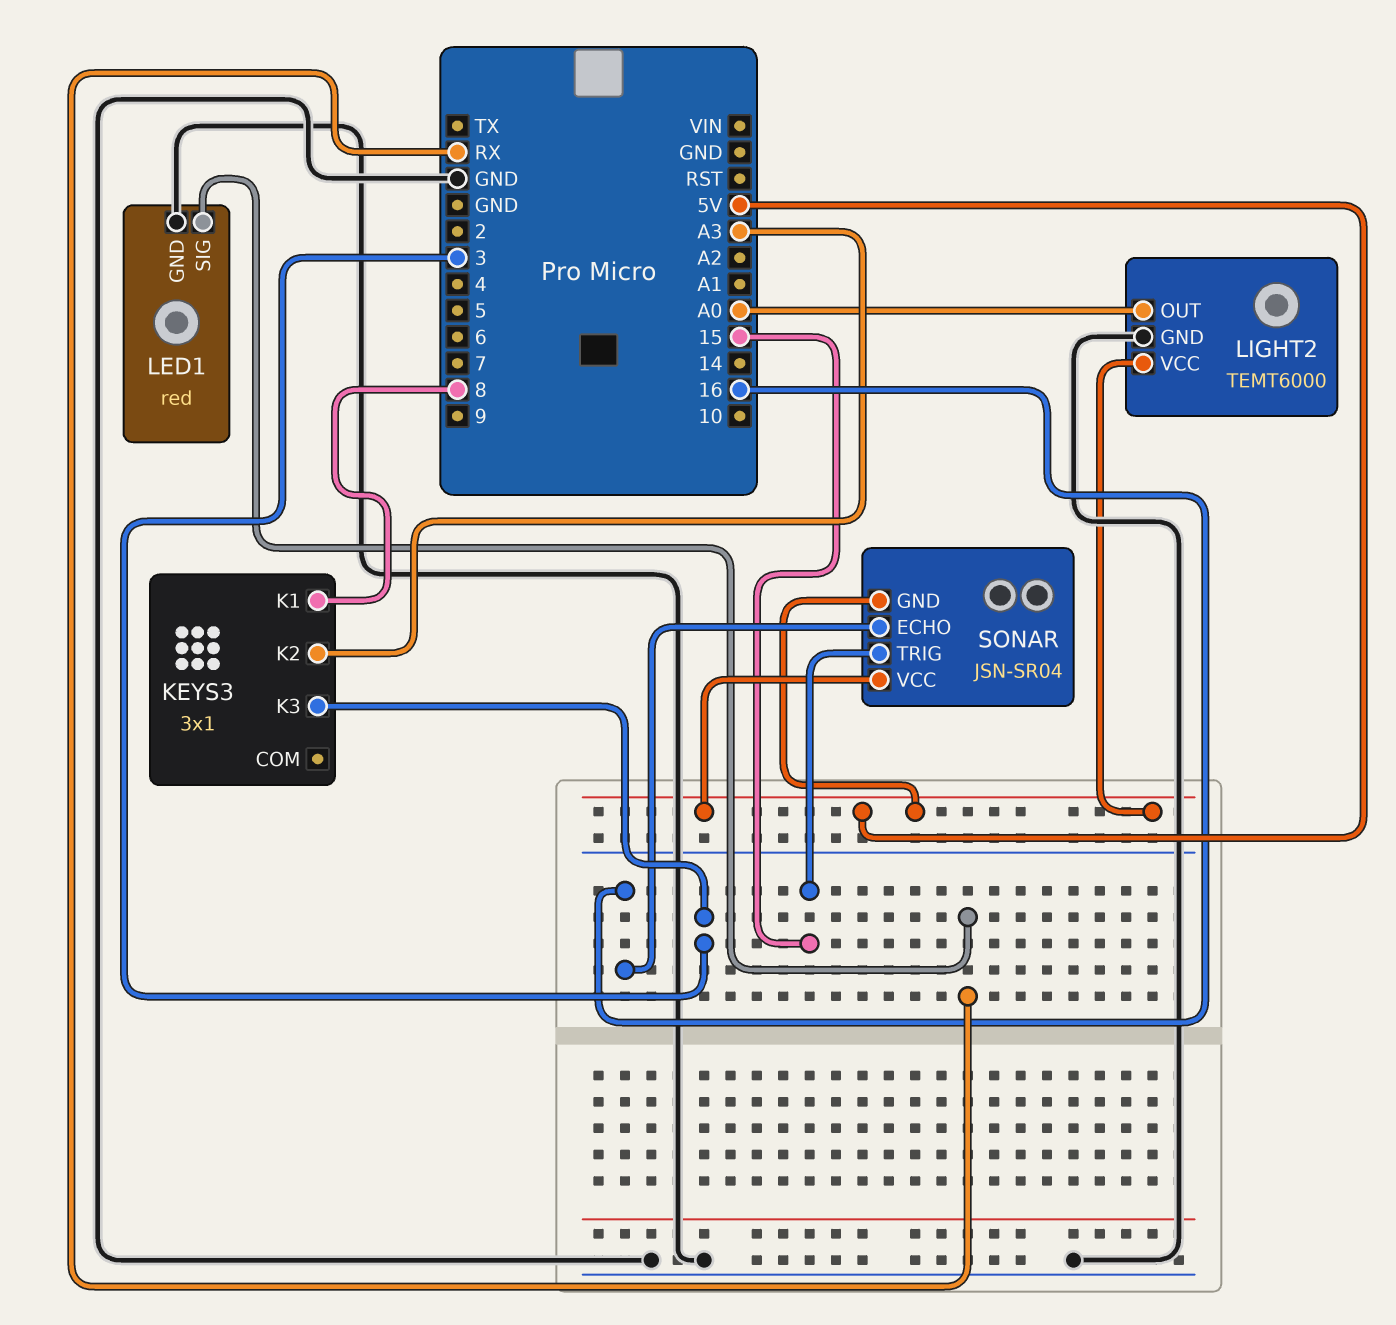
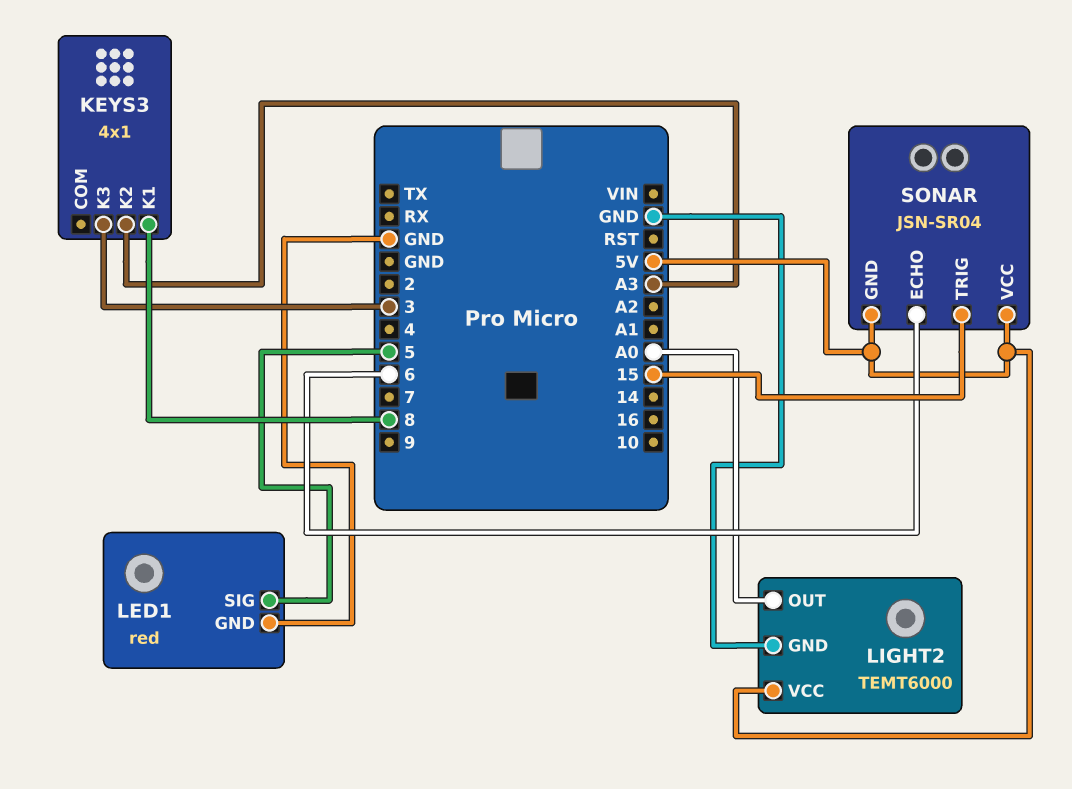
KEYS3: 3x1 -> 4x1
LED1 pin SIG: RX -> 5
SONAR pin ECHO: 16 -> 6

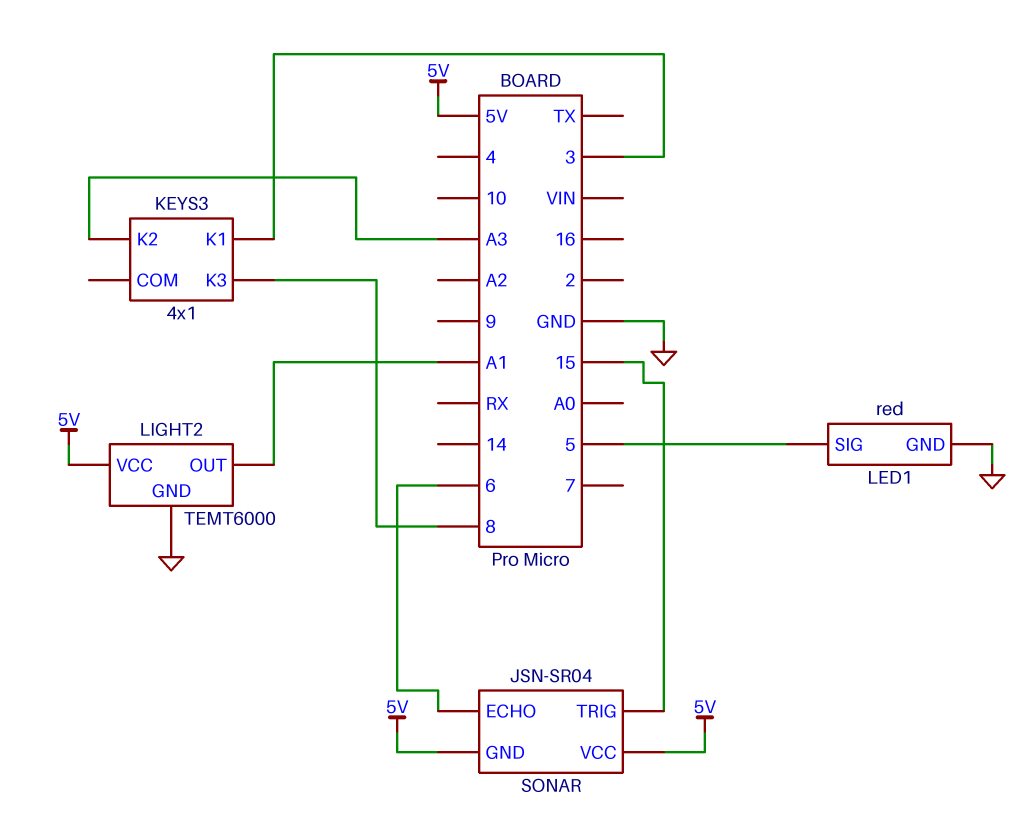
KEYS3 pin K1: 8 -> 3
KEYS3 pin K3: 3 -> 8
LIGHT2 pin OUT: A0 -> A1

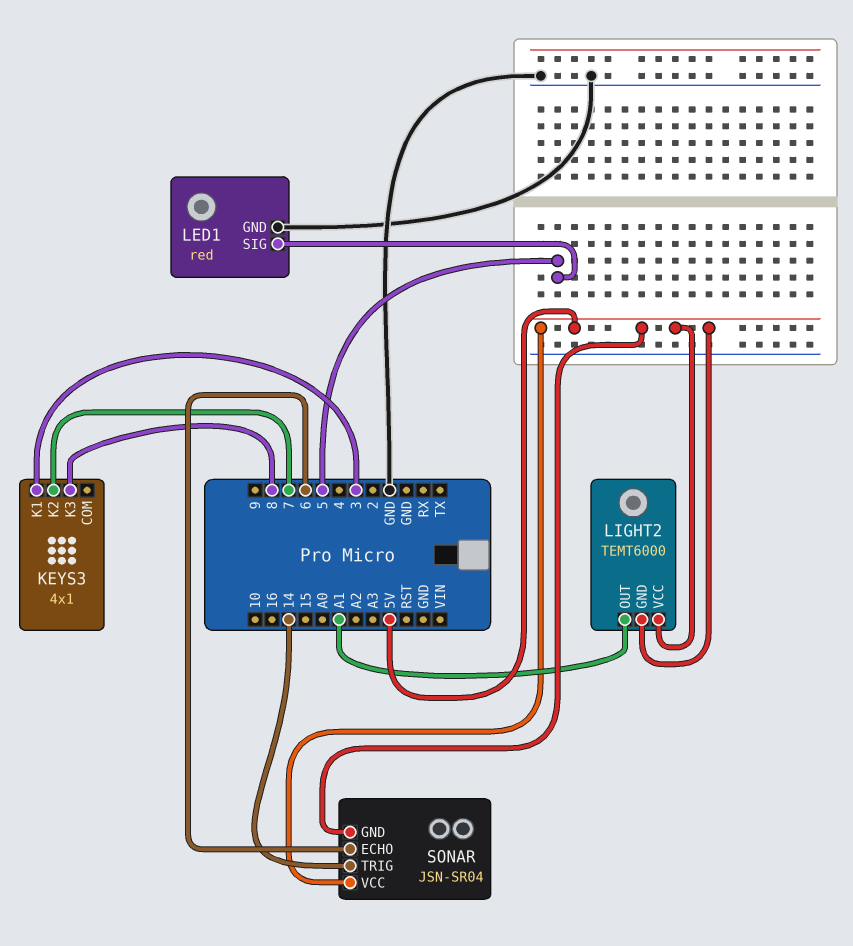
KEYS3 pin K2: A3 -> 7
LIGHT2 pin GND: GND -> 5V
SONAR pin TRIG: 15 -> 14

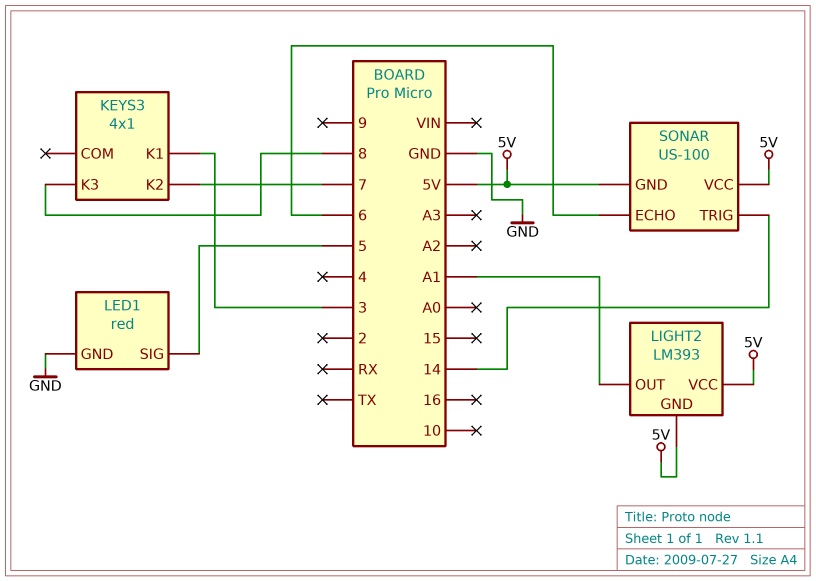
LIGHT2: TEMT6000 -> LM393
SONAR: JSN-SR04 -> US-100

